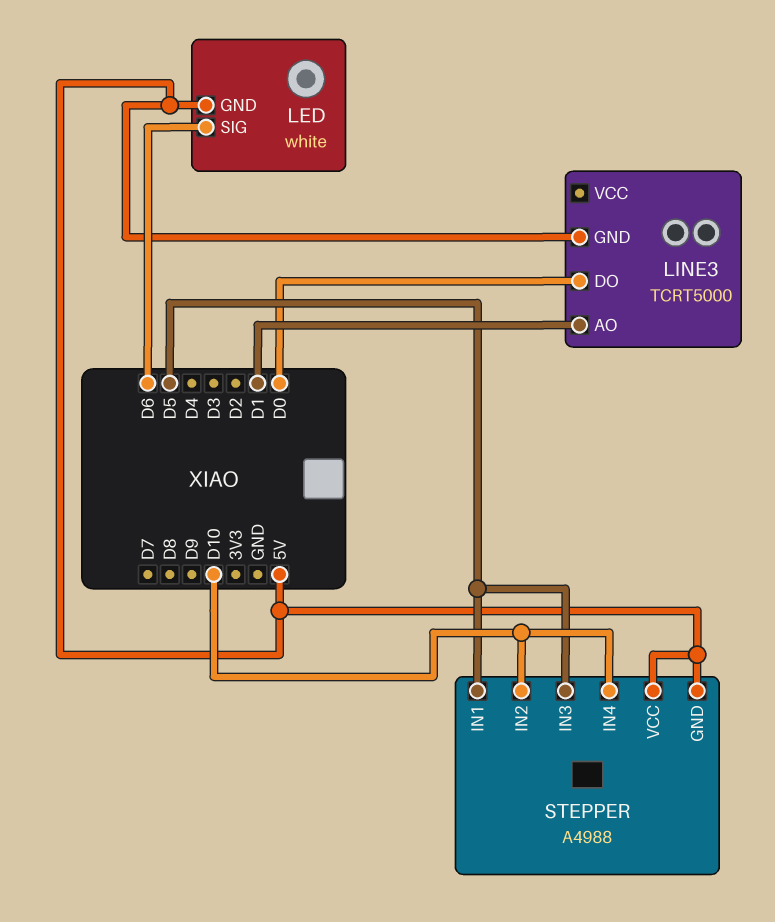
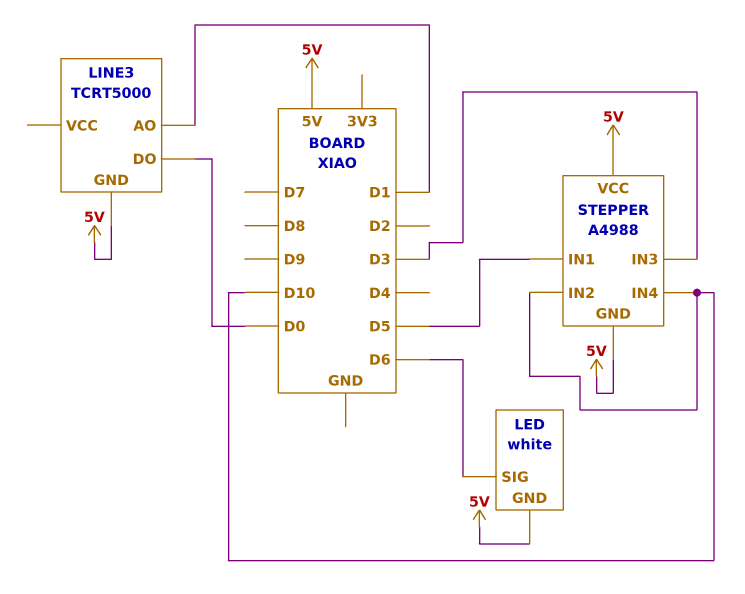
STEPPER pin IN3: D5 -> D3

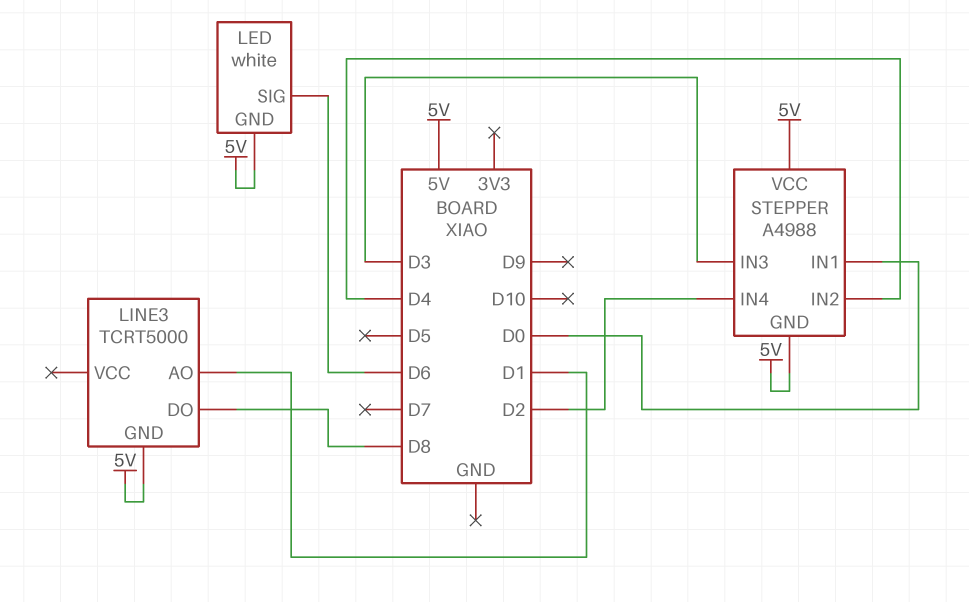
LINE3 pin DO: D0 -> D8
STEPPER pin IN1: D5 -> D0
STEPPER pin IN2: D10 -> D4
STEPPER pin IN4: D10 -> D2

